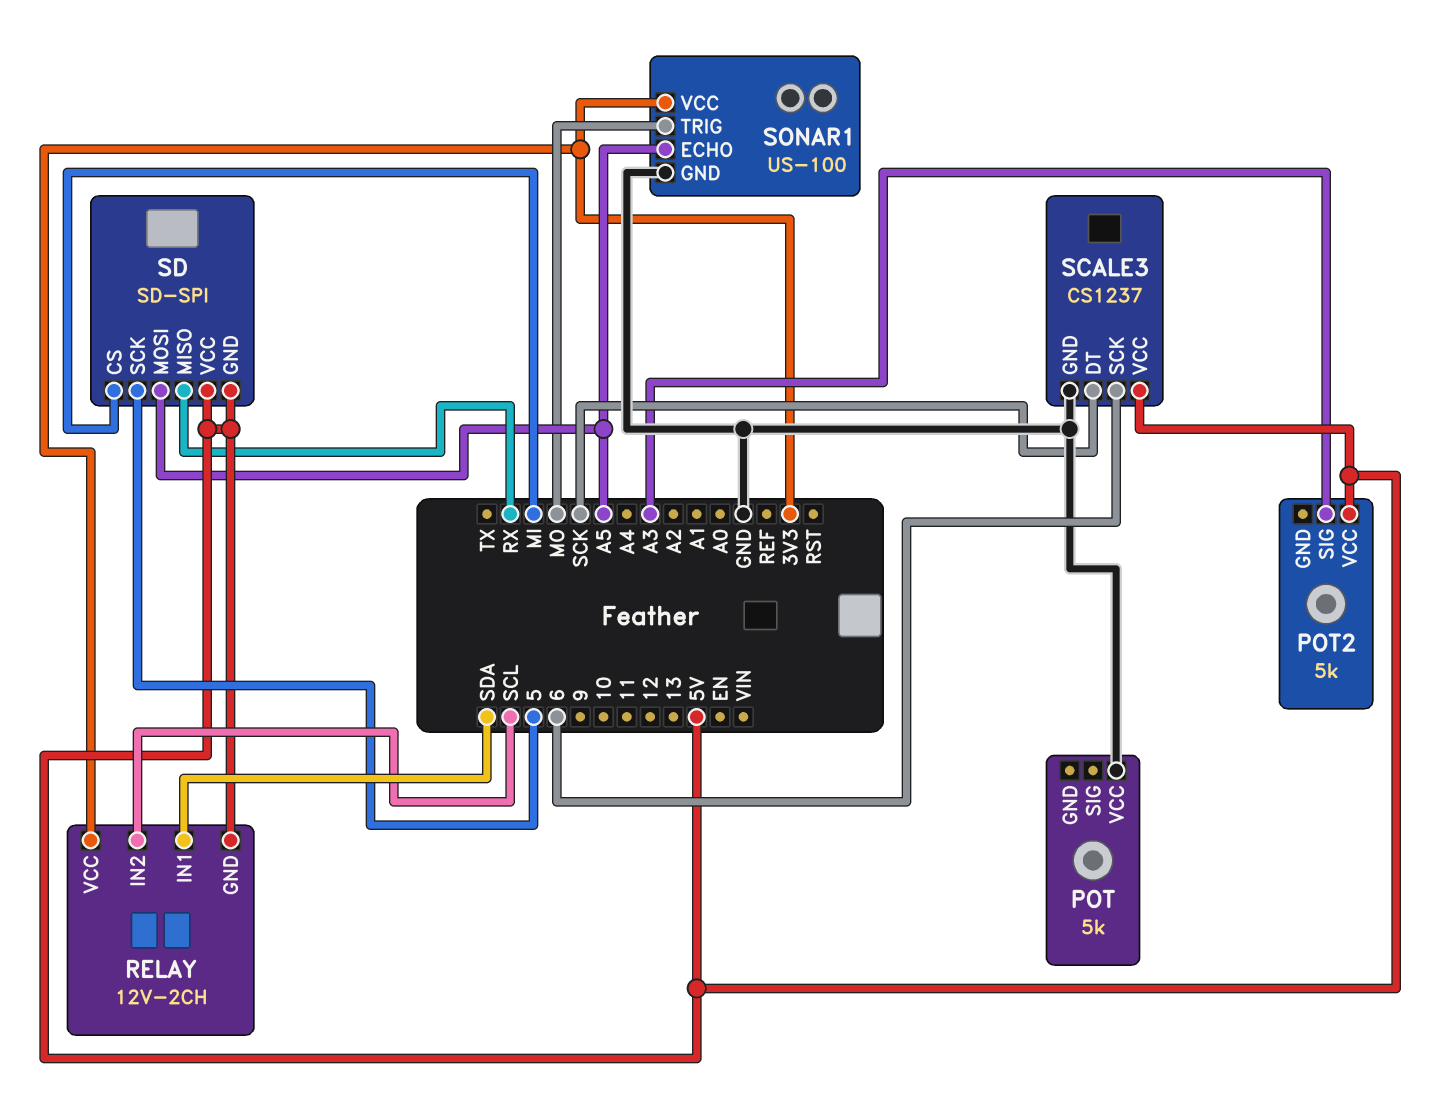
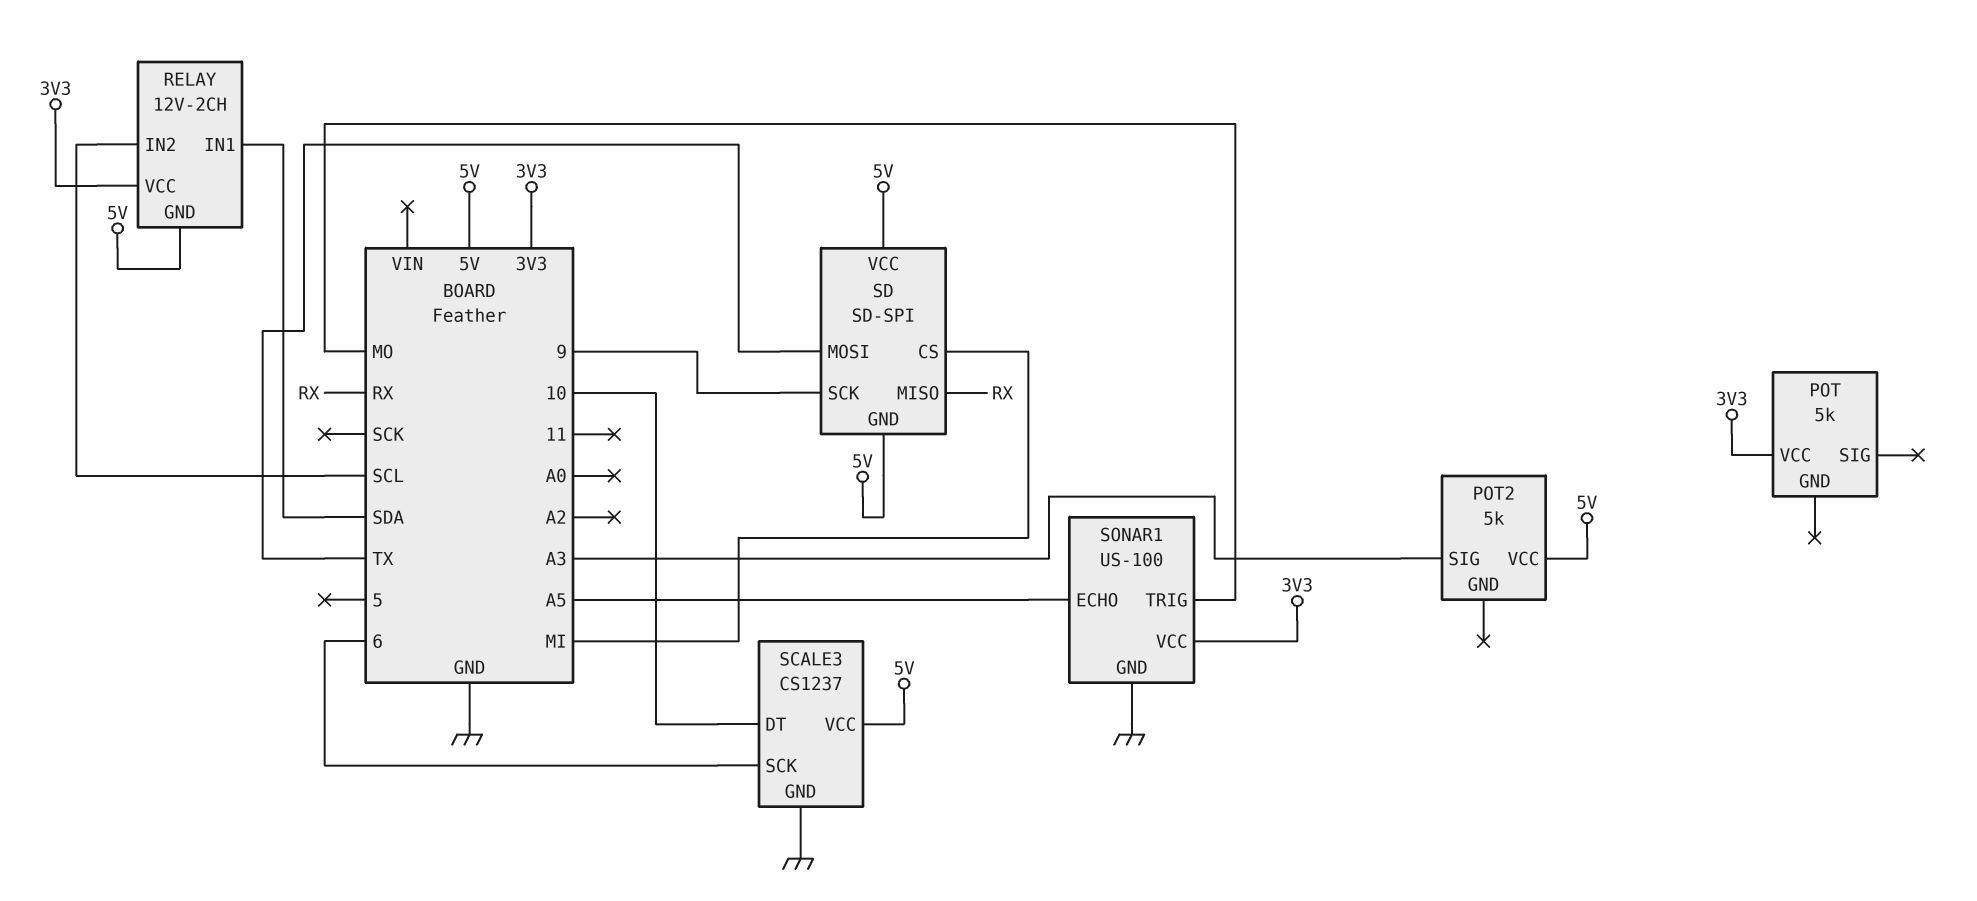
POT pin VCC: GND -> 3V3
SCALE3 pin DT: SCK -> 10
SD pin MOSI: A5 -> TX
SD pin SCK: 5 -> 9

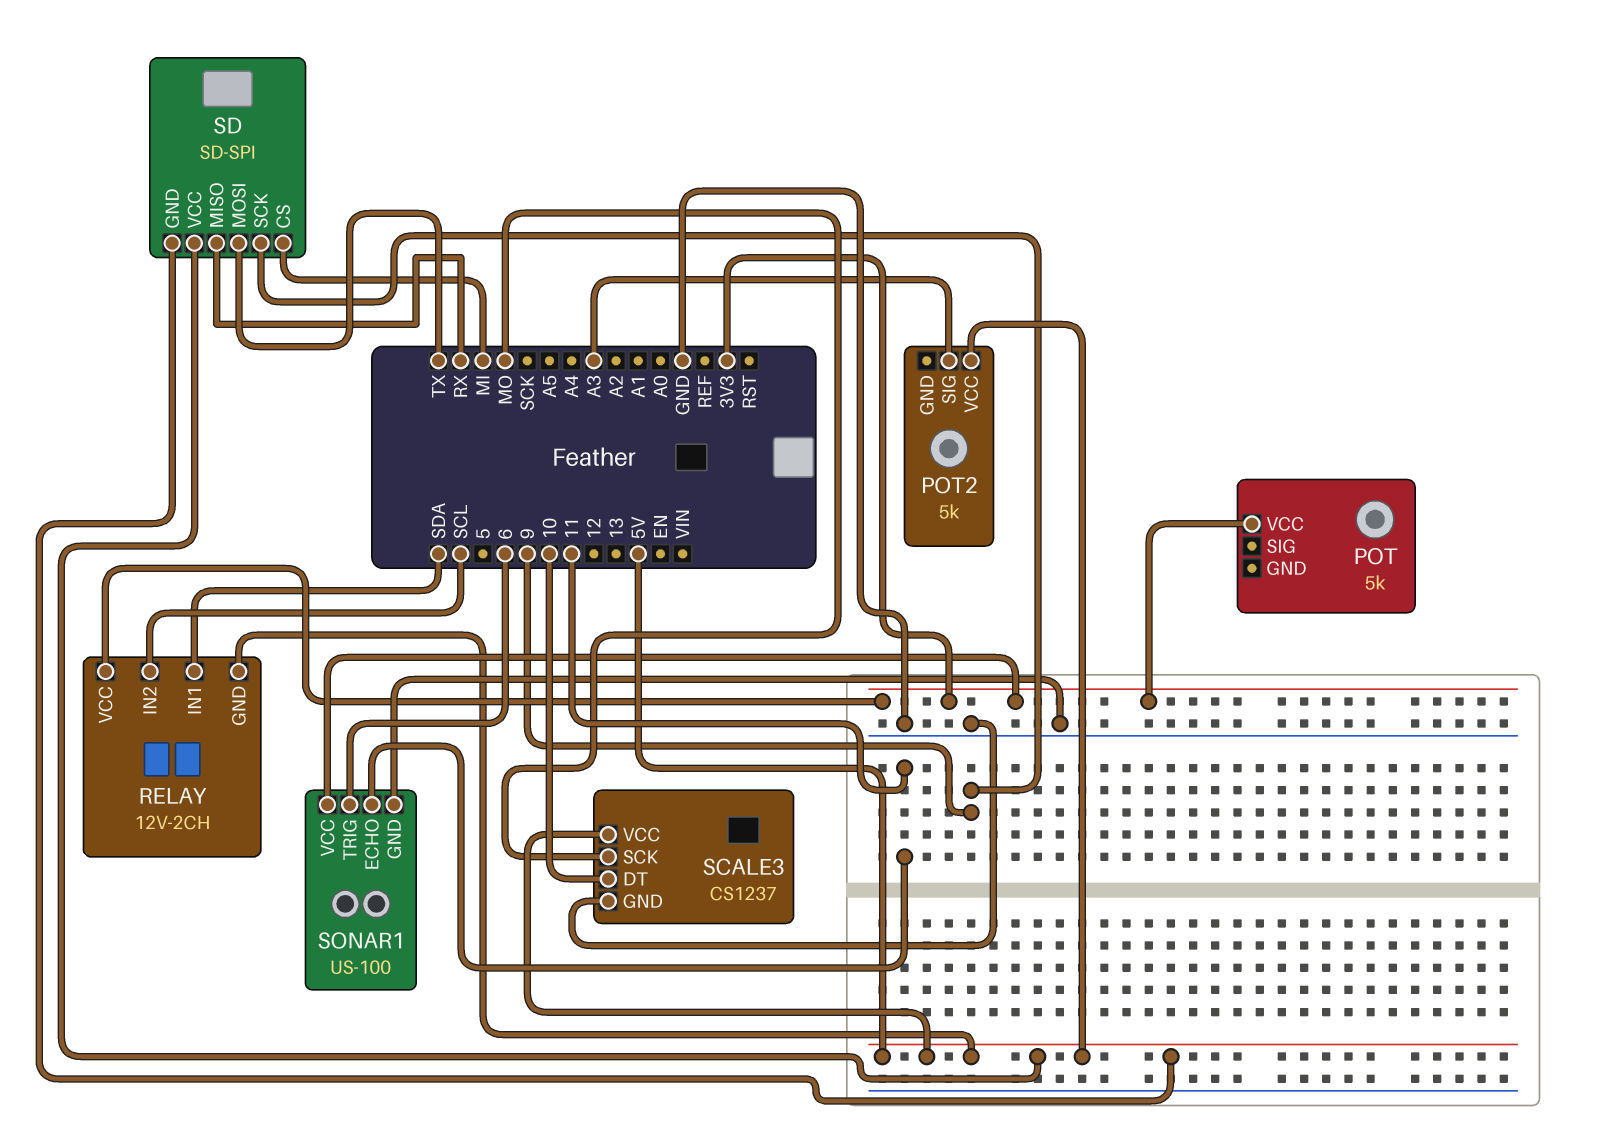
SCALE3 pin SCK: 6 -> MO
SONAR1 pin ECHO: A5 -> 11
SONAR1 pin TRIG: MO -> 6

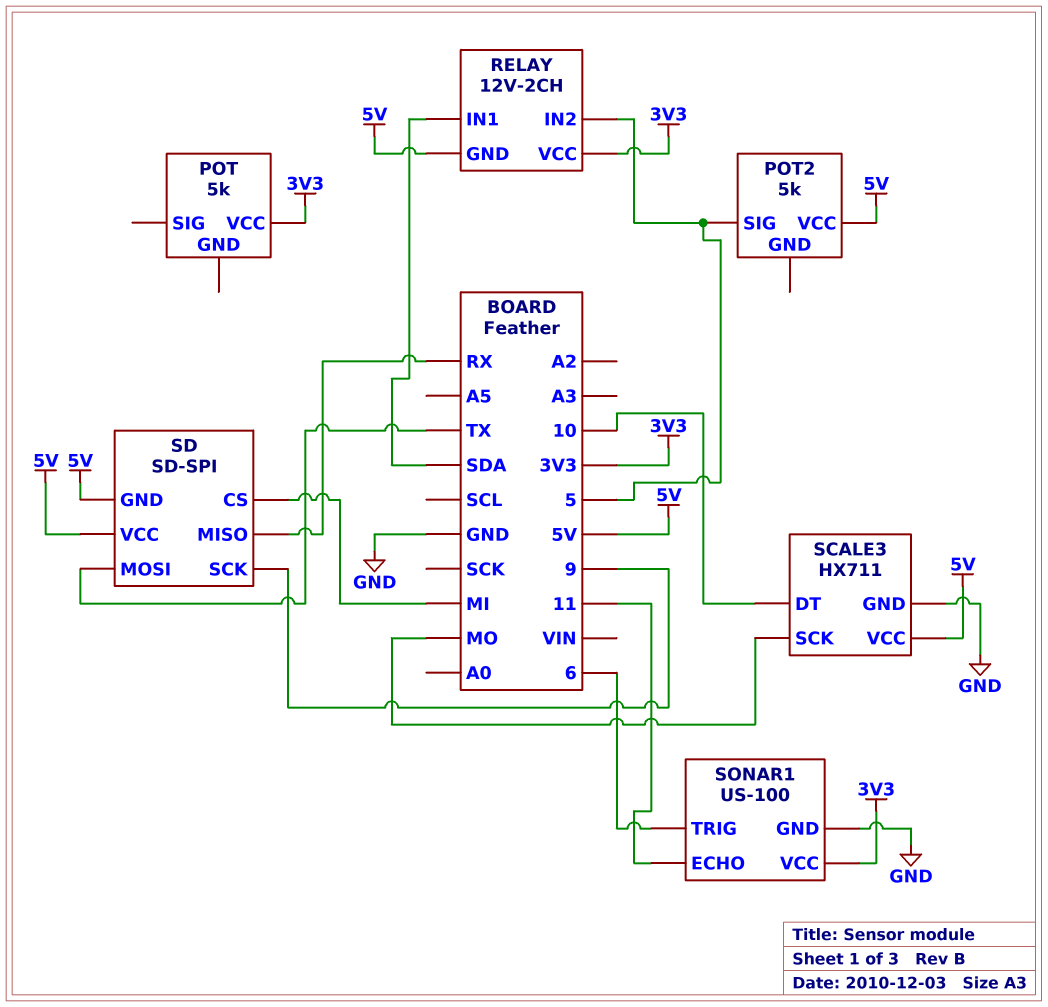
POT2 pin SIG: A3 -> 5
RELAY pin IN2: SCL -> 5
SCALE3: CS1237 -> HX711

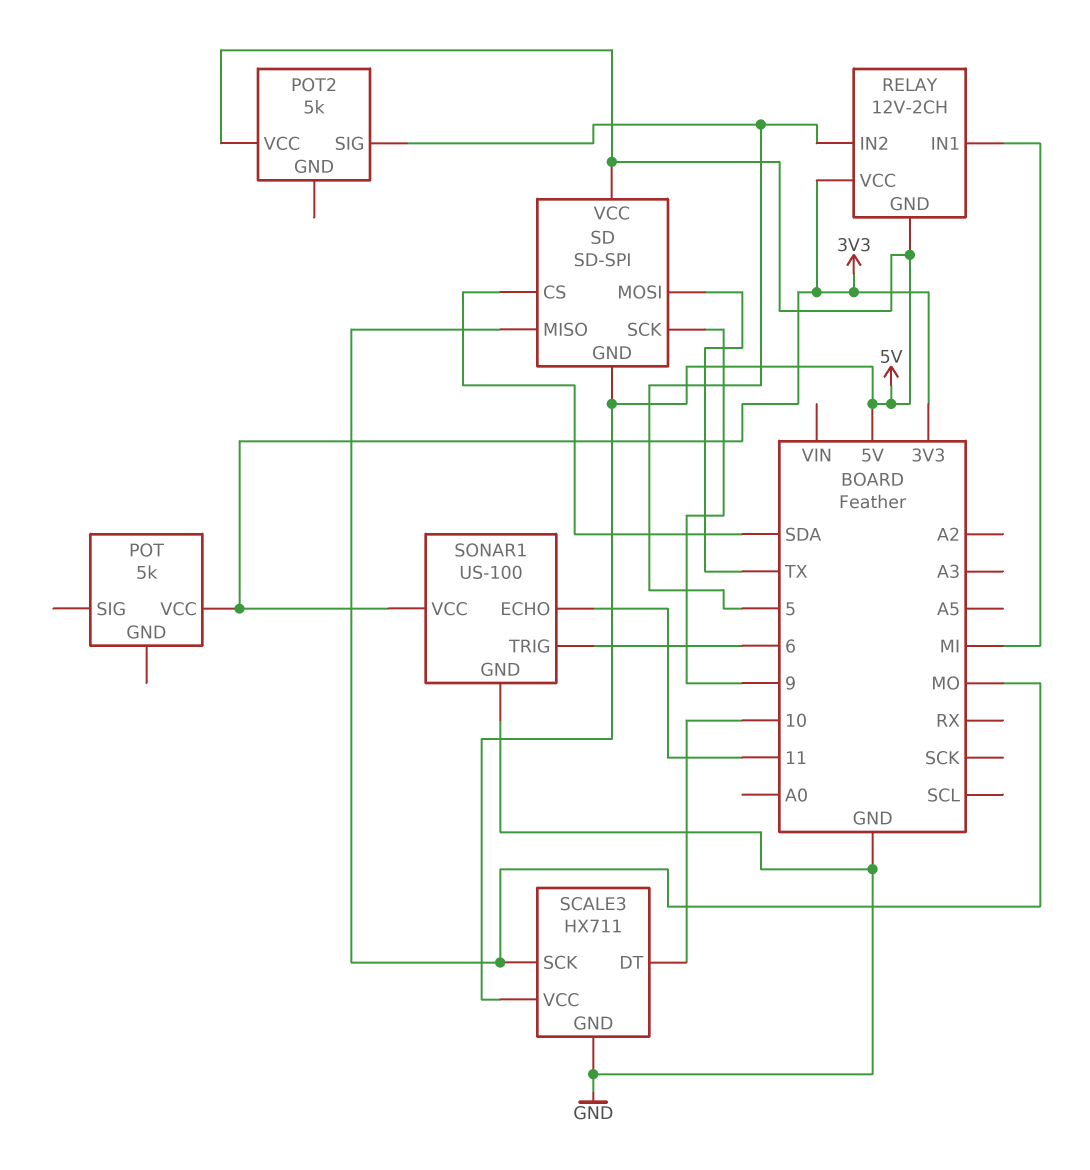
RELAY pin IN1: SDA -> MI
SD pin CS: MI -> SDA
SD pin MISO: RX -> MO

